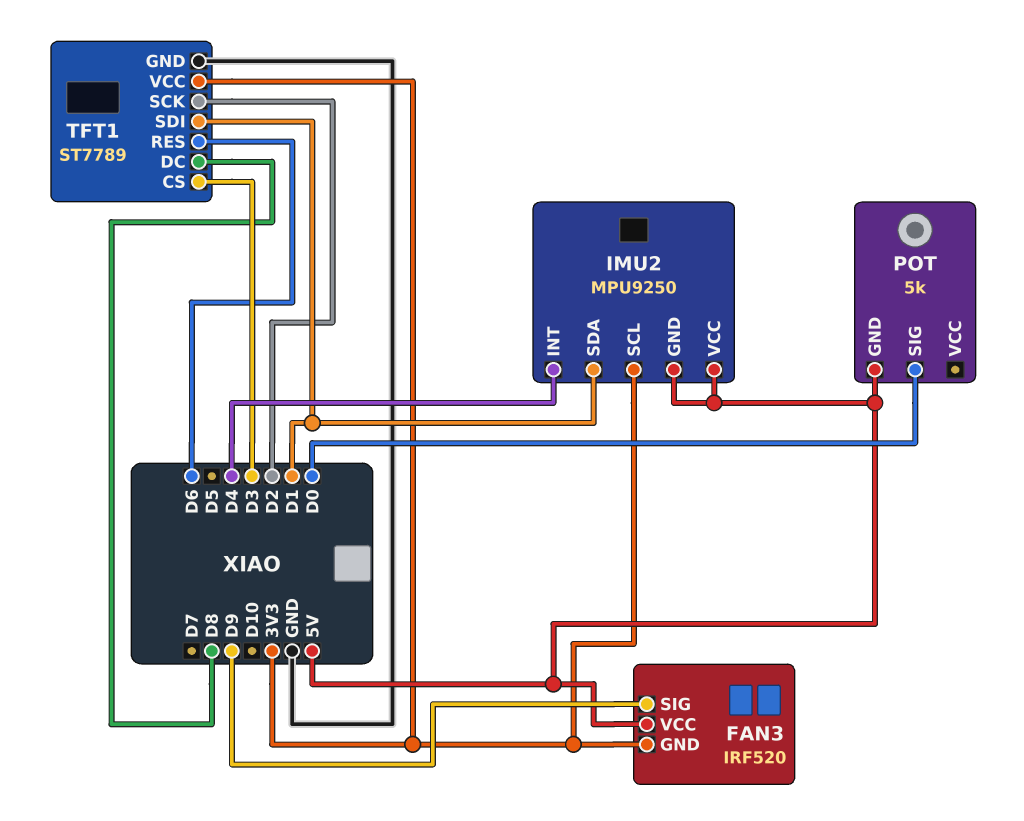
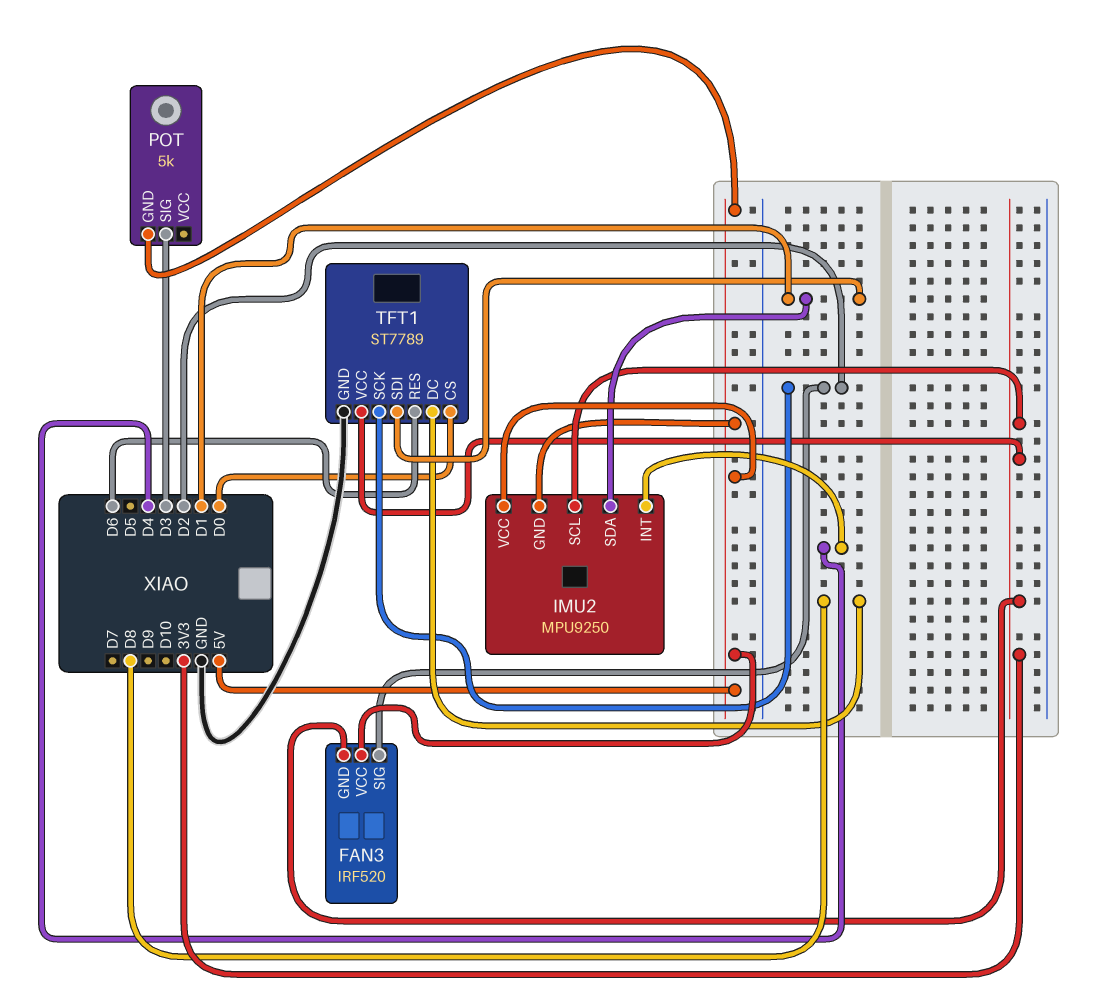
FAN3 pin SIG: D9 -> D2
POT pin SIG: D0 -> D3
TFT1 pin CS: D3 -> D0

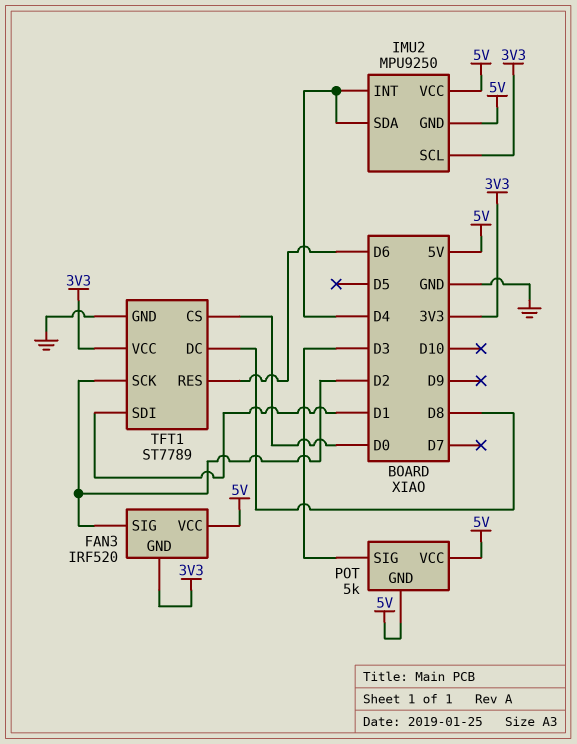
IMU2 pin SDA: D1 -> D4
POT pin VCC: none -> 5V

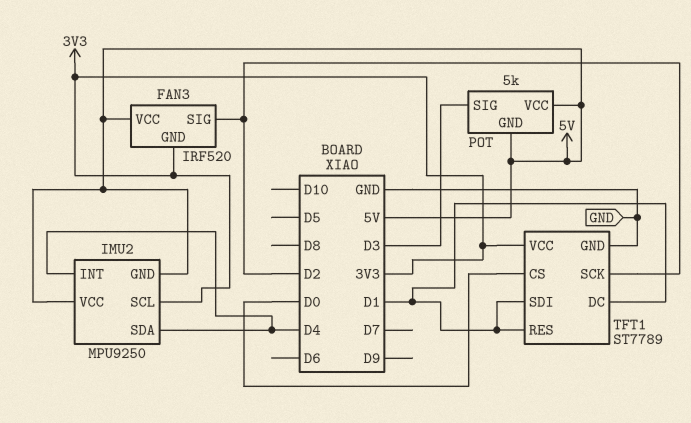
TFT1 pin DC: D8 -> D1
TFT1 pin RES: D6 -> D1

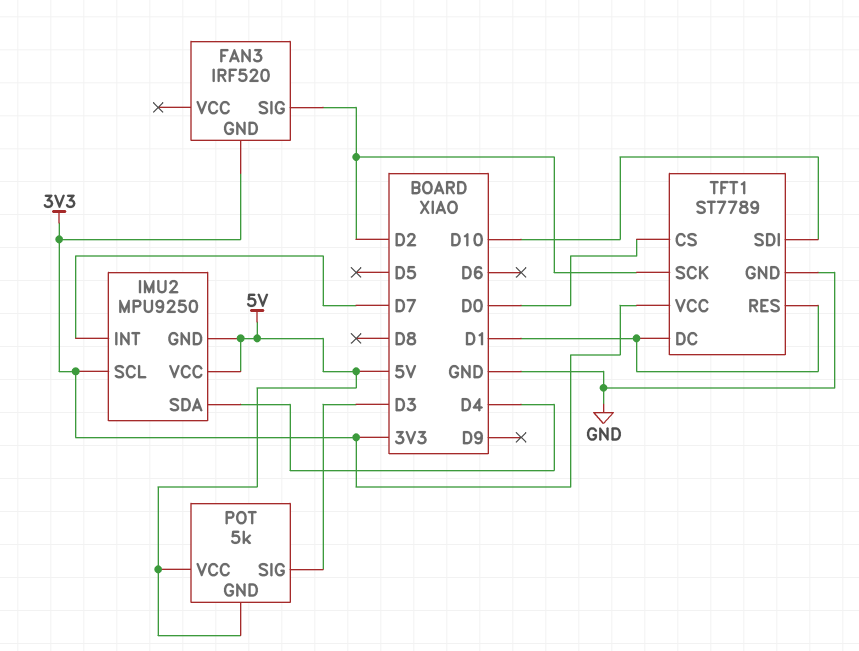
FAN3 pin VCC: 5V -> none
IMU2 pin INT: D4 -> D7
TFT1 pin SDI: D1 -> D10

